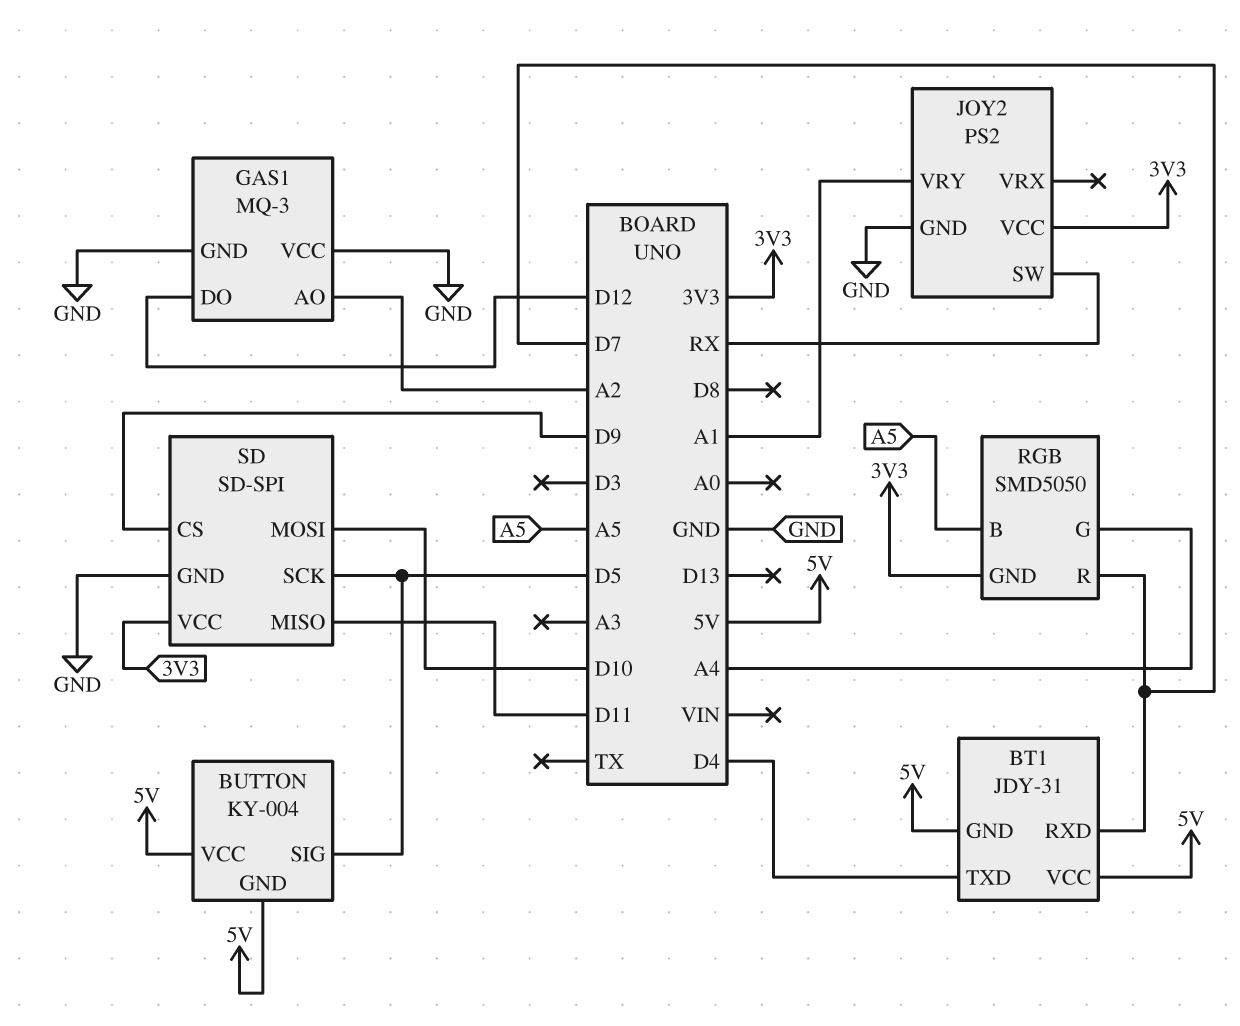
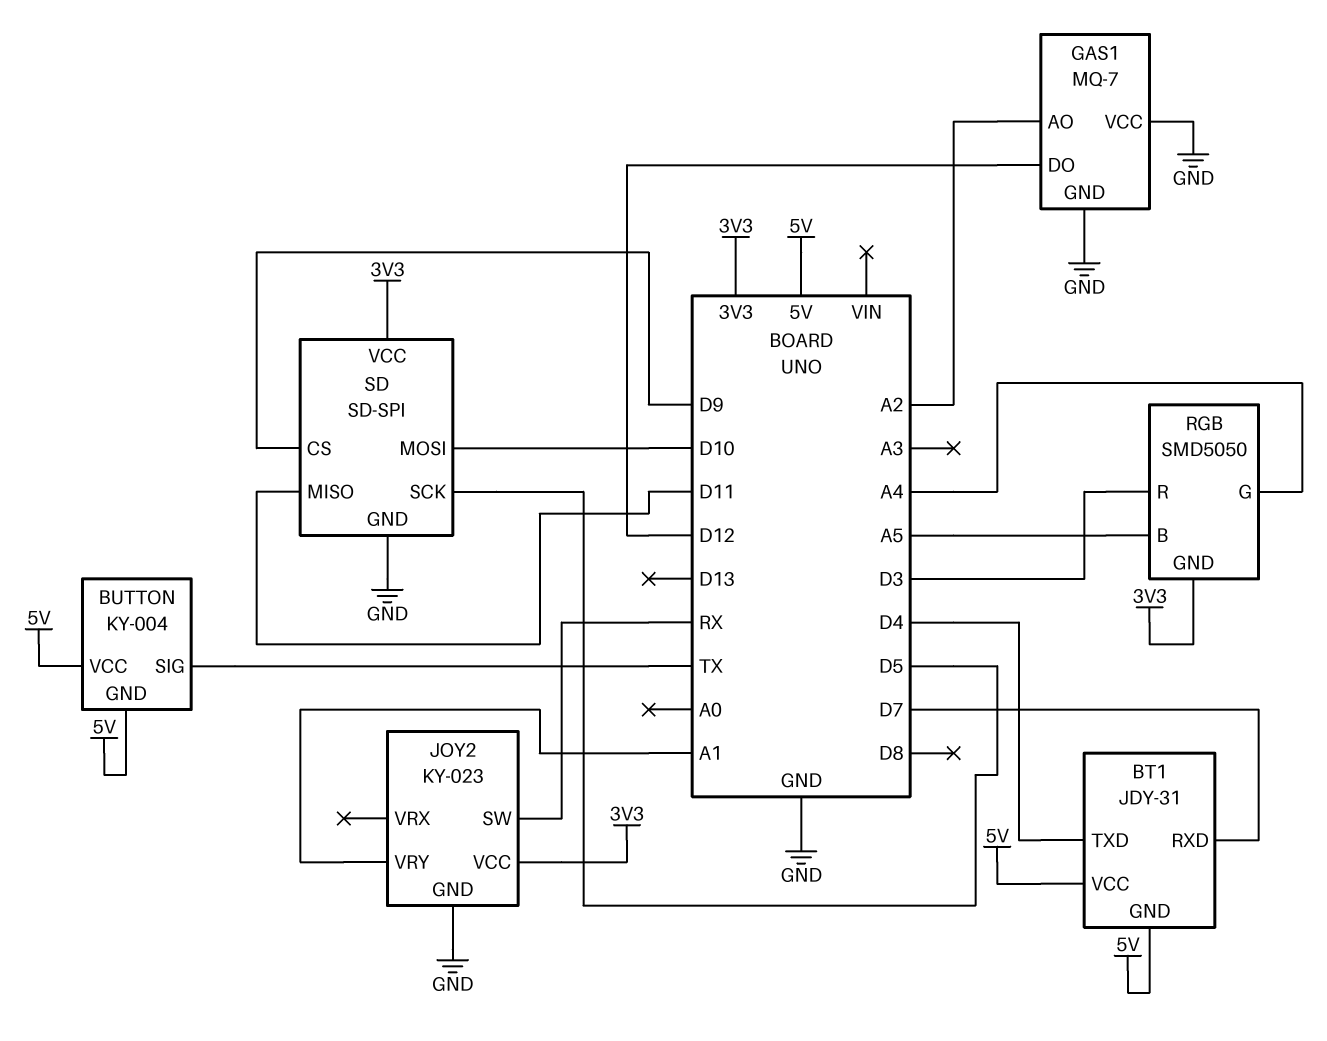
BUTTON pin SIG: D5 -> TX
GAS1: MQ-3 -> MQ-7
JOY2: PS2 -> KY-023
RGB pin R: D7 -> D3

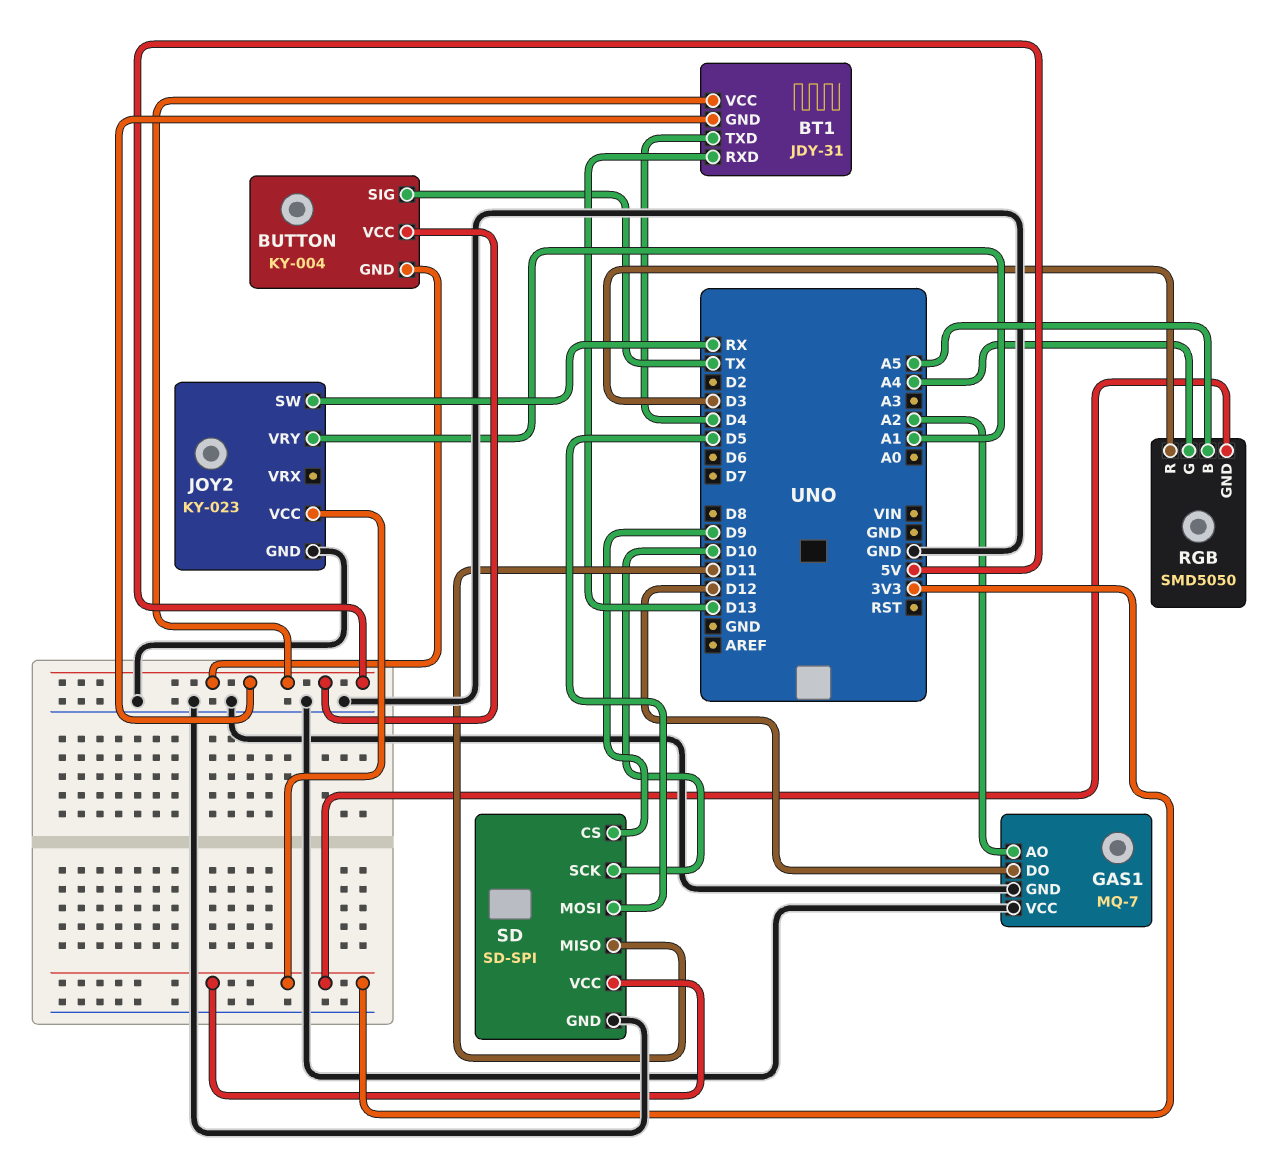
BT1 pin RXD: D7 -> D13
SD pin MOSI: D10 -> D5
SD pin SCK: D5 -> D10

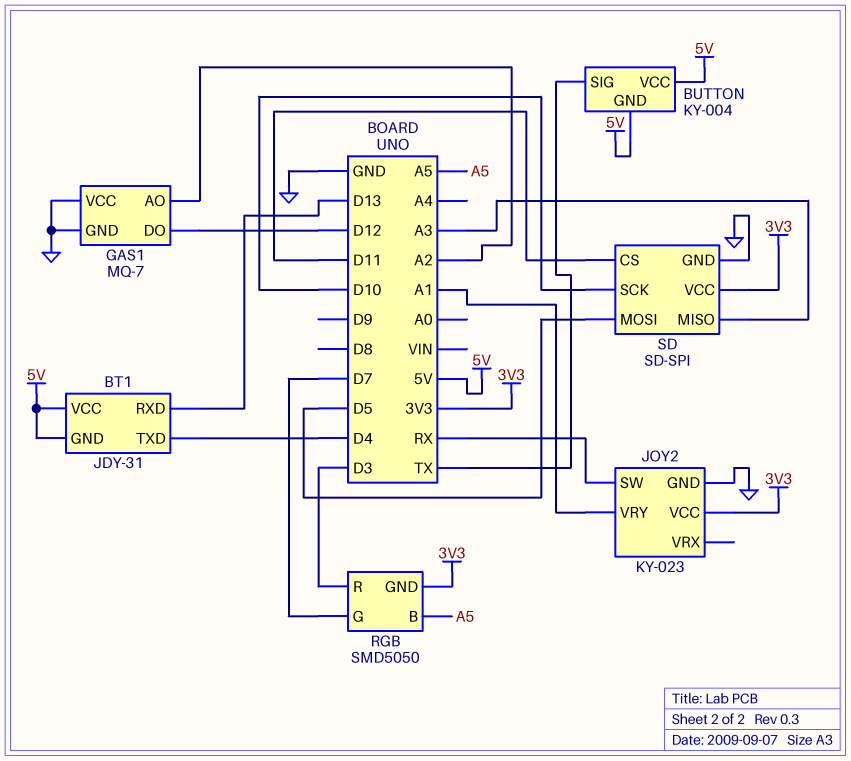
RGB pin G: A4 -> D7
SD pin CS: D9 -> D11
SD pin MISO: D11 -> A3

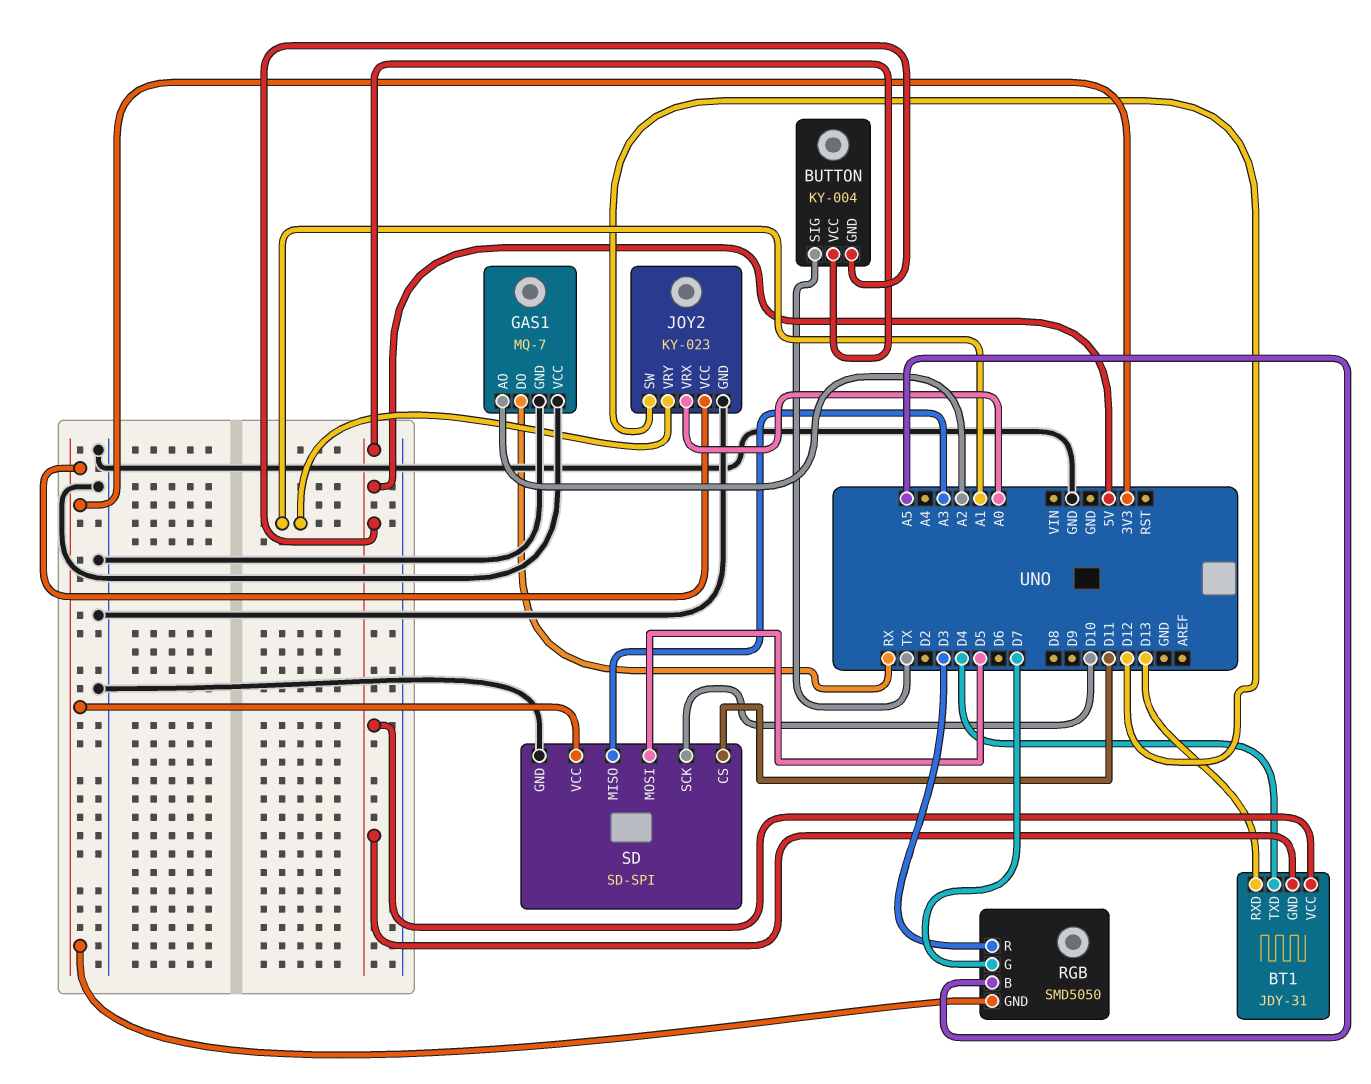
GAS1 pin DO: D12 -> RX
JOY2 pin SW: RX -> D12
JOY2 pin VRX: none -> A0

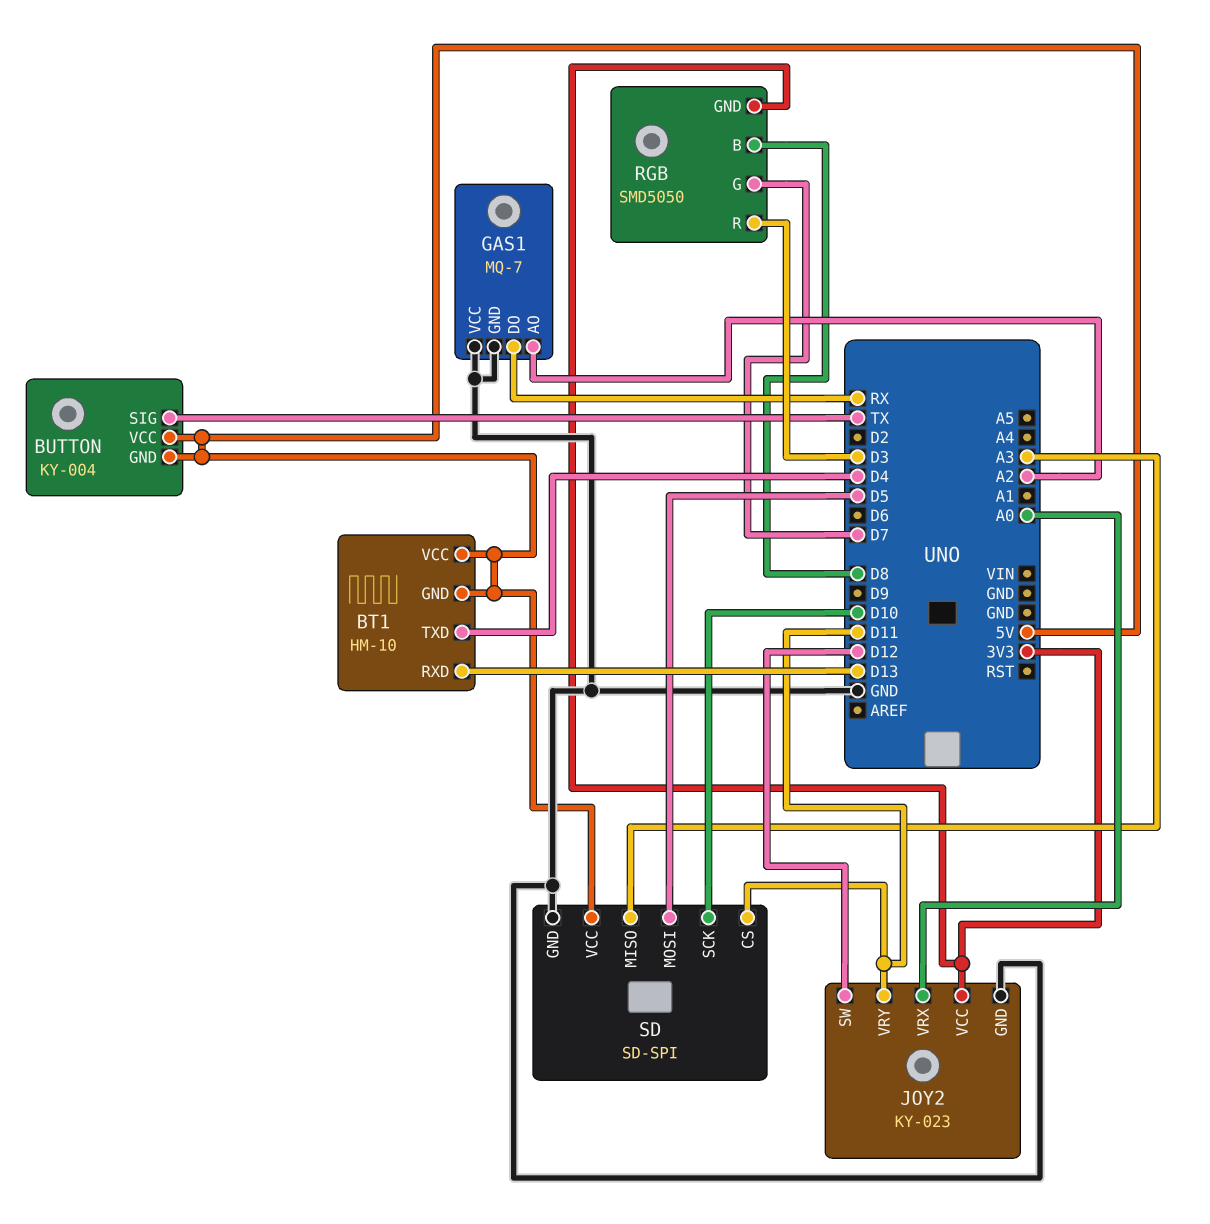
BT1: JDY-31 -> HM-10
JOY2 pin VRY: A1 -> D11
RGB pin B: A5 -> D8
SD pin VCC: 3V3 -> 5V

